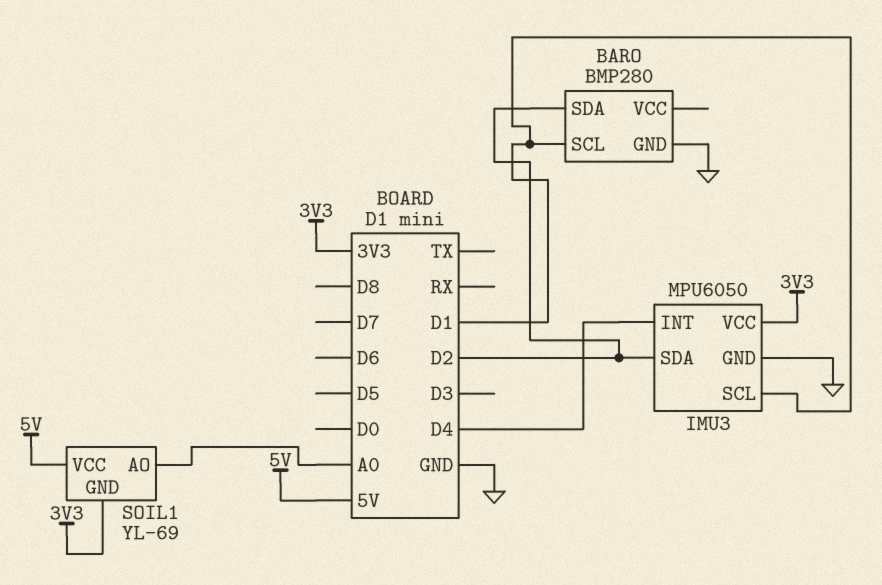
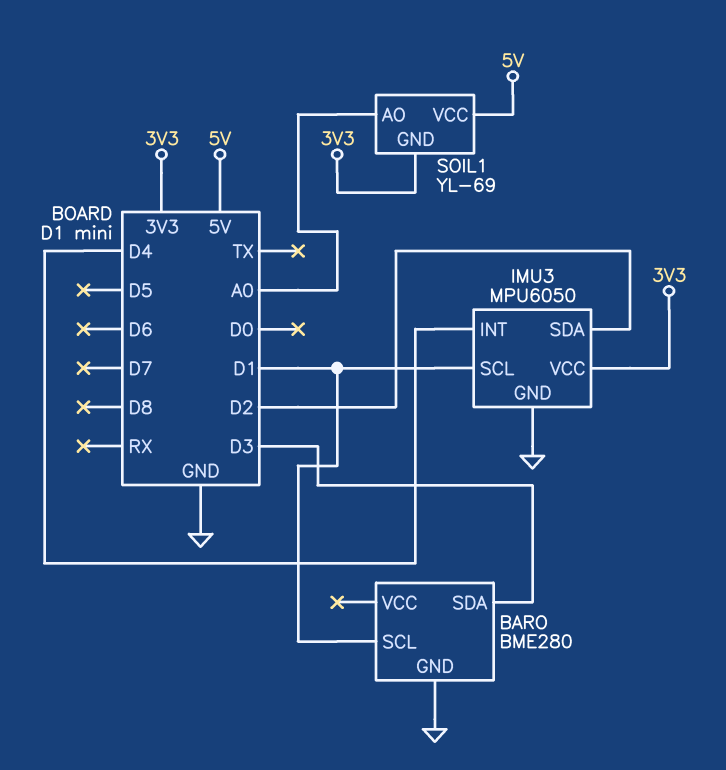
BARO: BMP280 -> BME280
BARO pin SDA: D2 -> D3

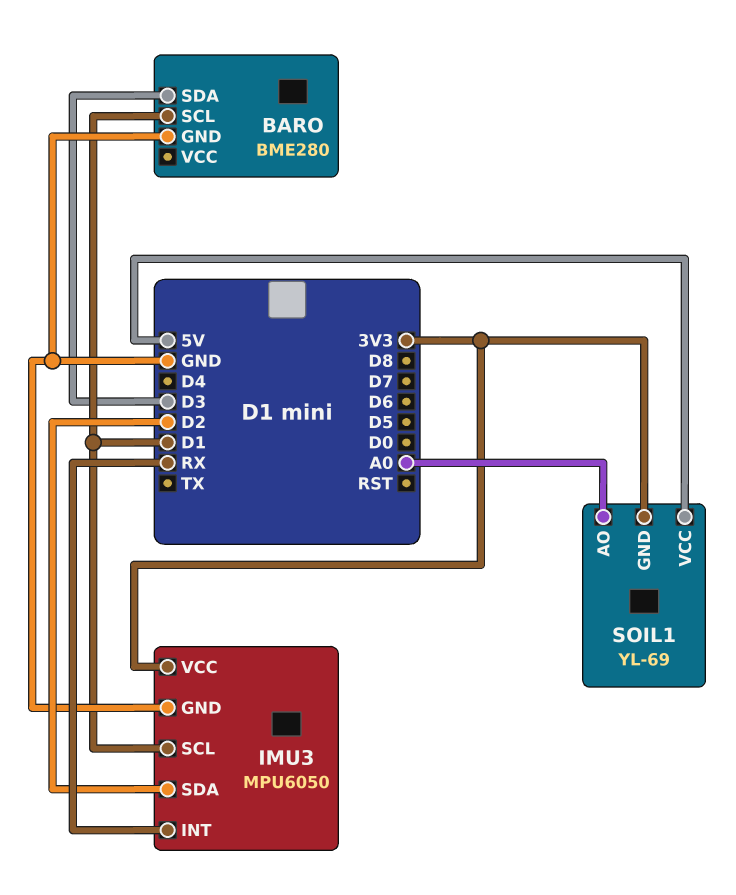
IMU3 pin INT: D4 -> RX

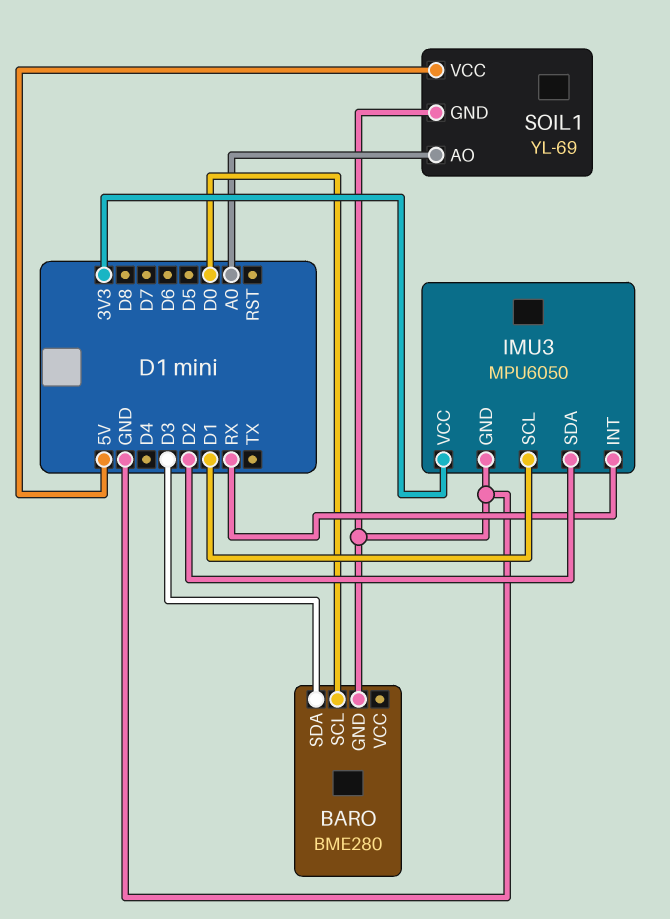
BARO pin SCL: D1 -> D0
SOIL1 pin GND: 3V3 -> GND

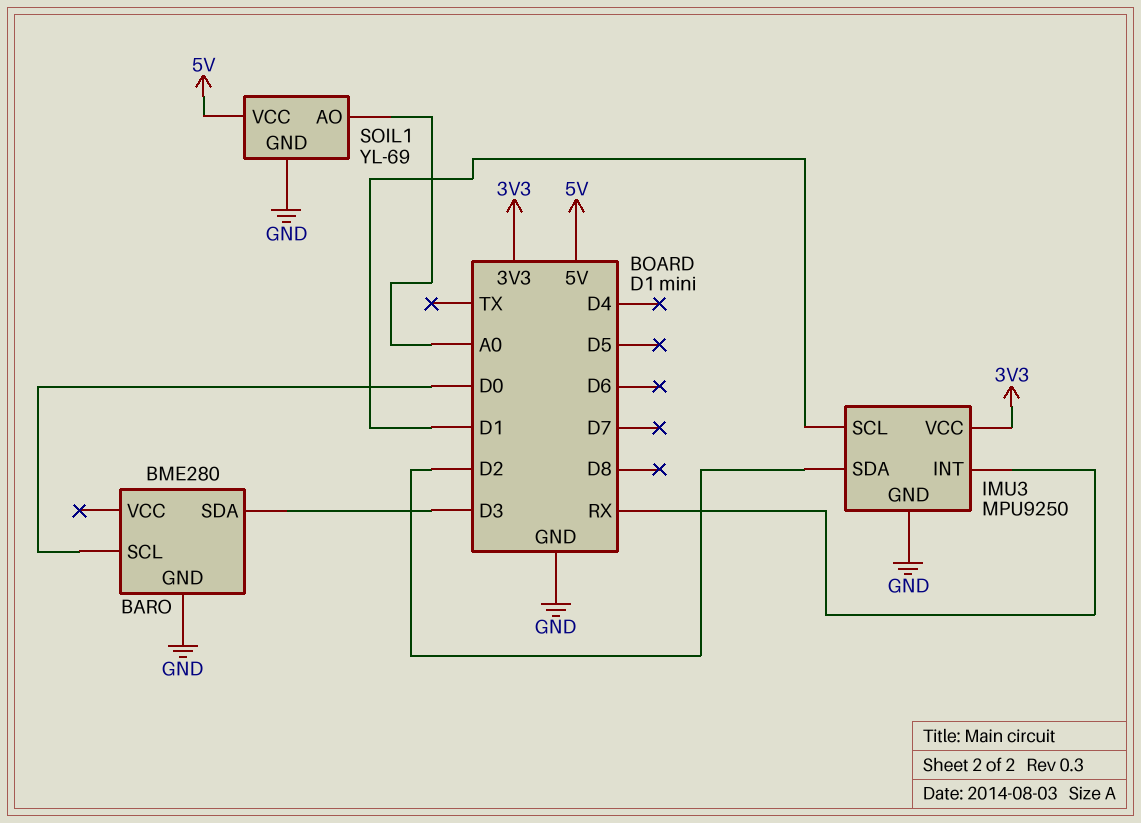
IMU3: MPU6050 -> MPU9250

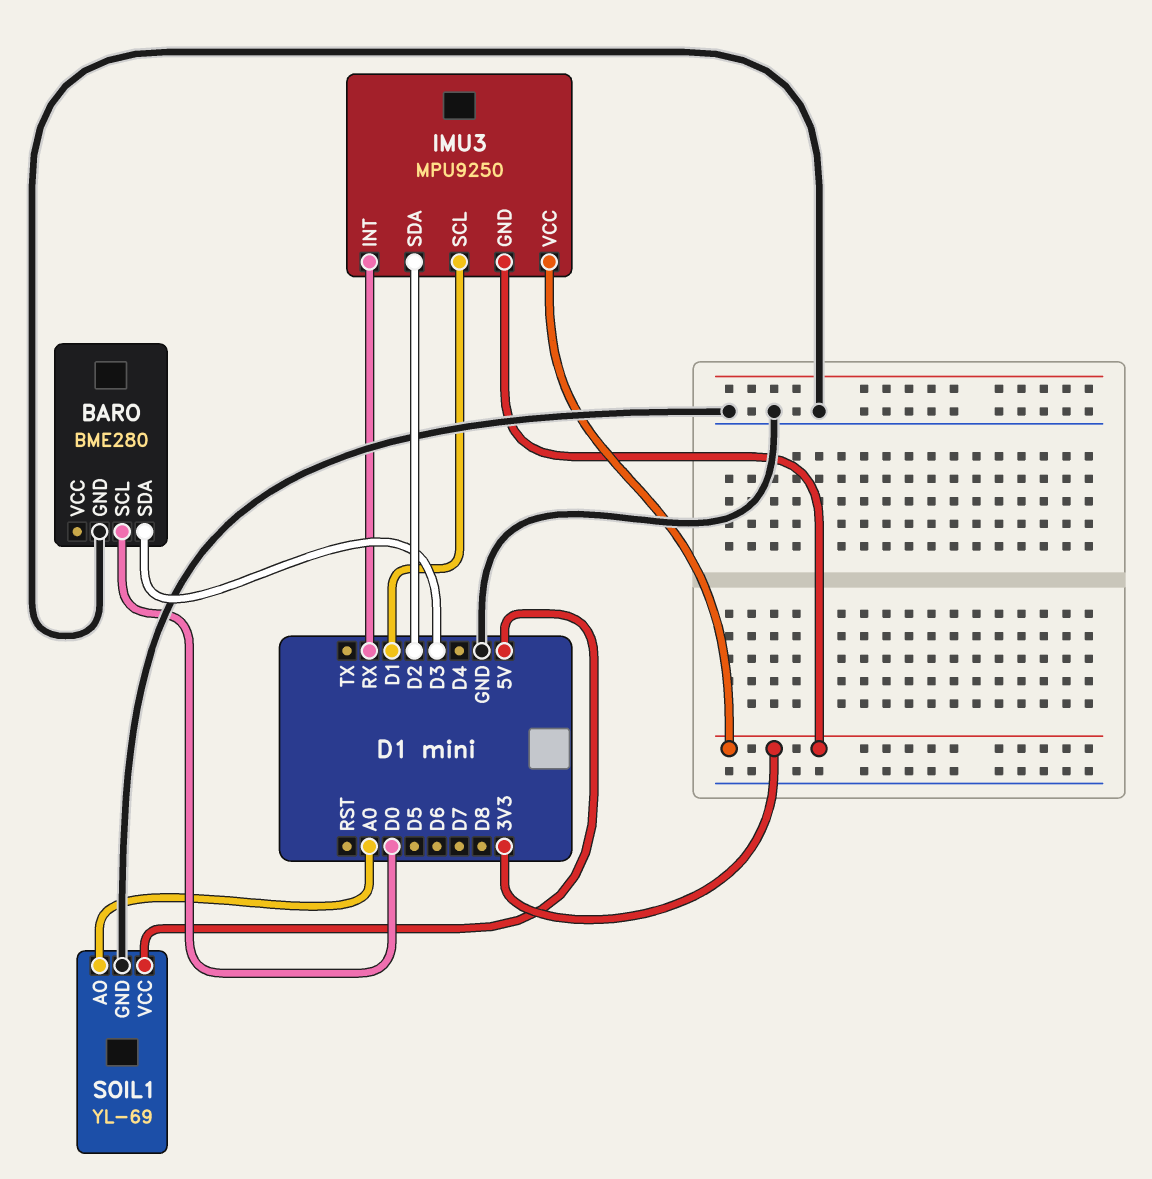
IMU3 pin GND: GND -> 3V3

